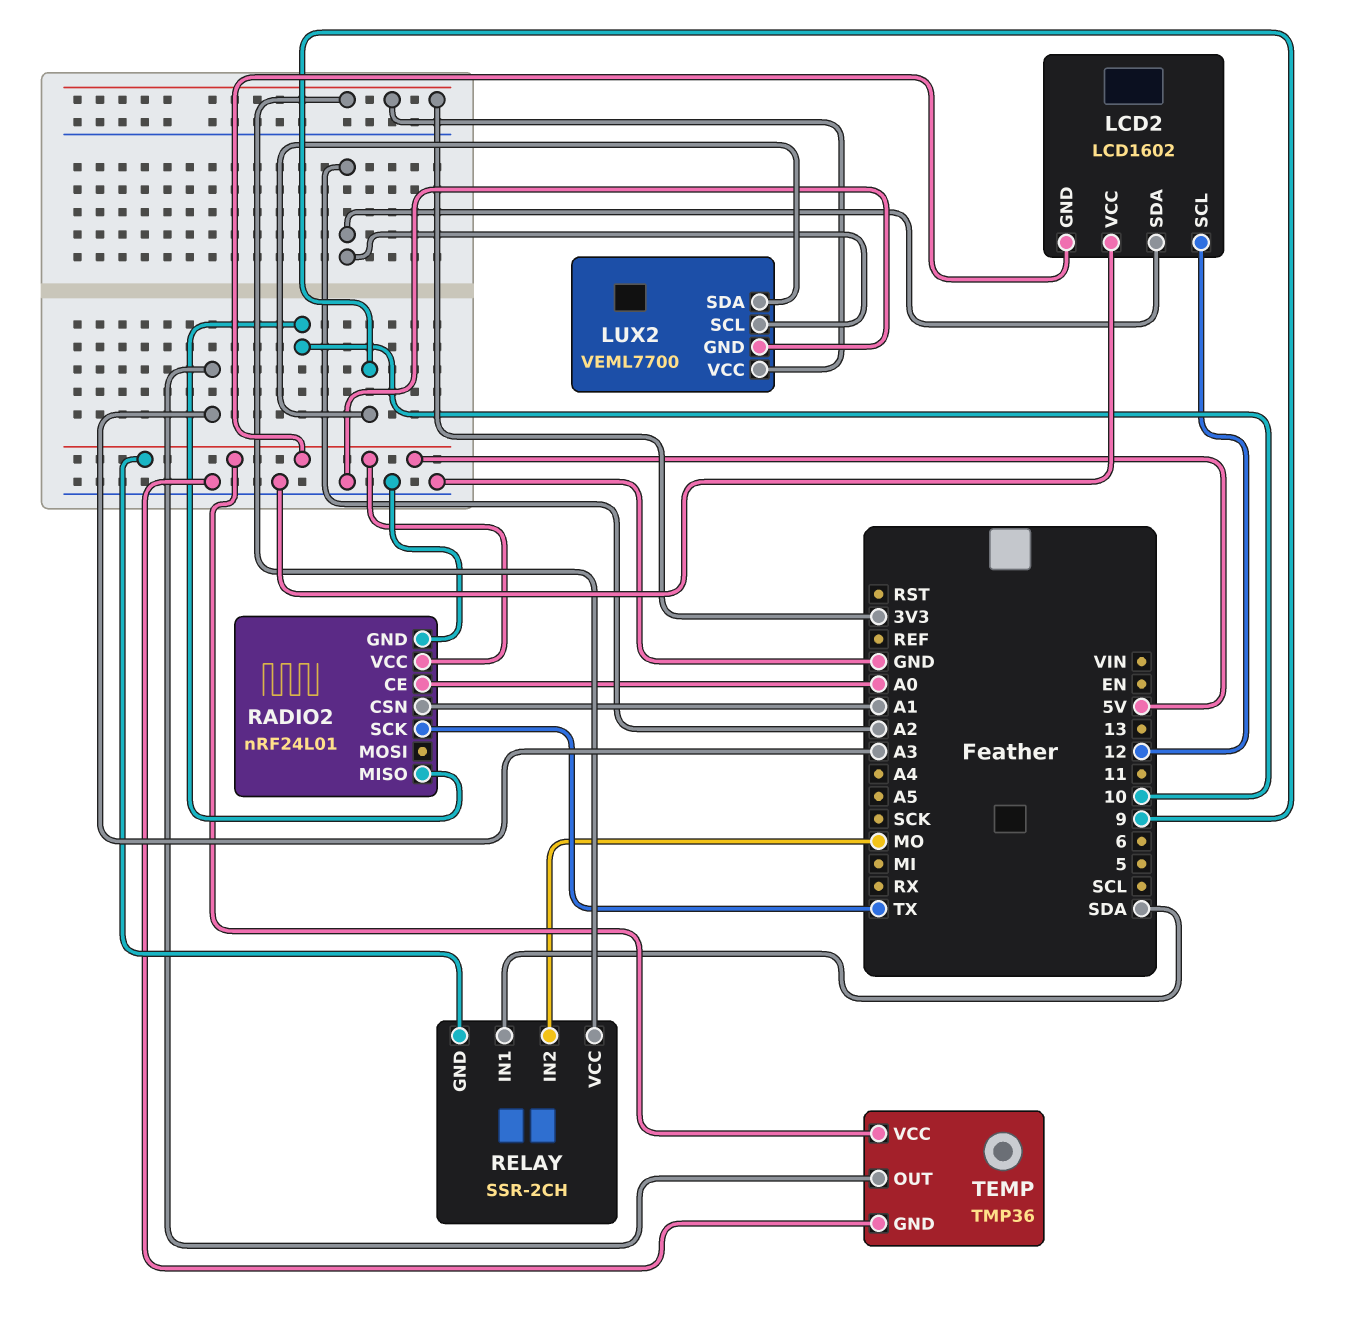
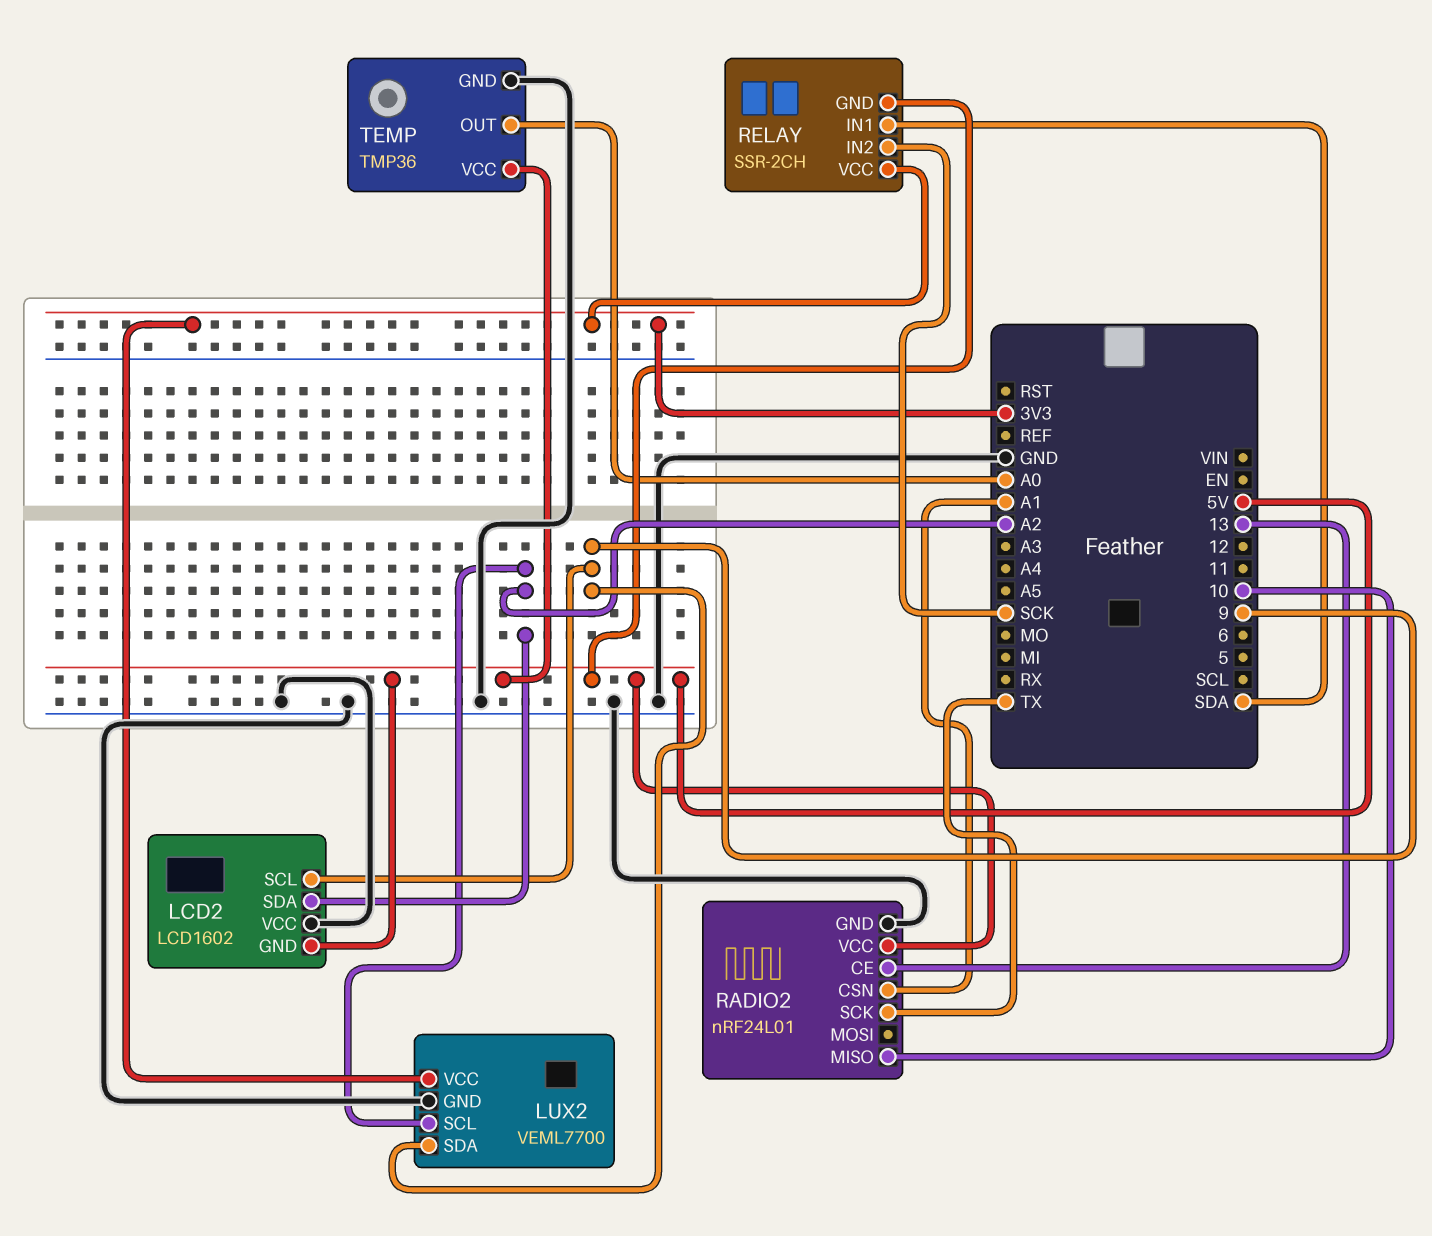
LCD2 pin SCL: 12 -> 9
RADIO2 pin CE: A0 -> 13
RELAY pin IN2: MO -> SCK
TEMP pin OUT: A3 -> A0

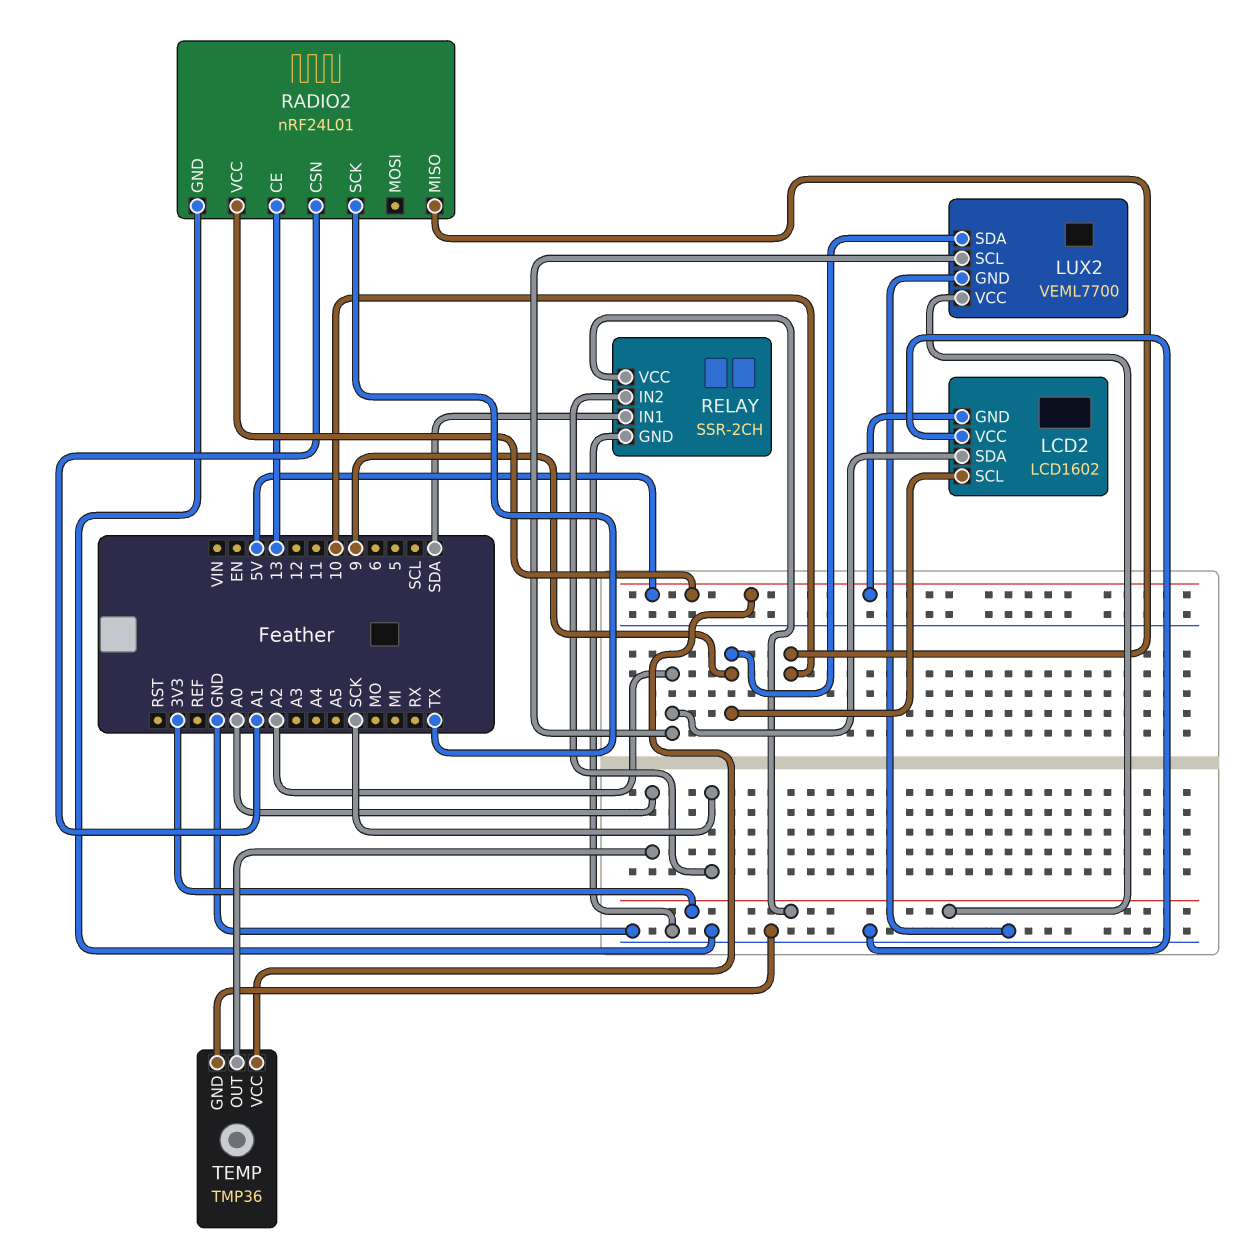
RELAY pin GND: 5V -> GND

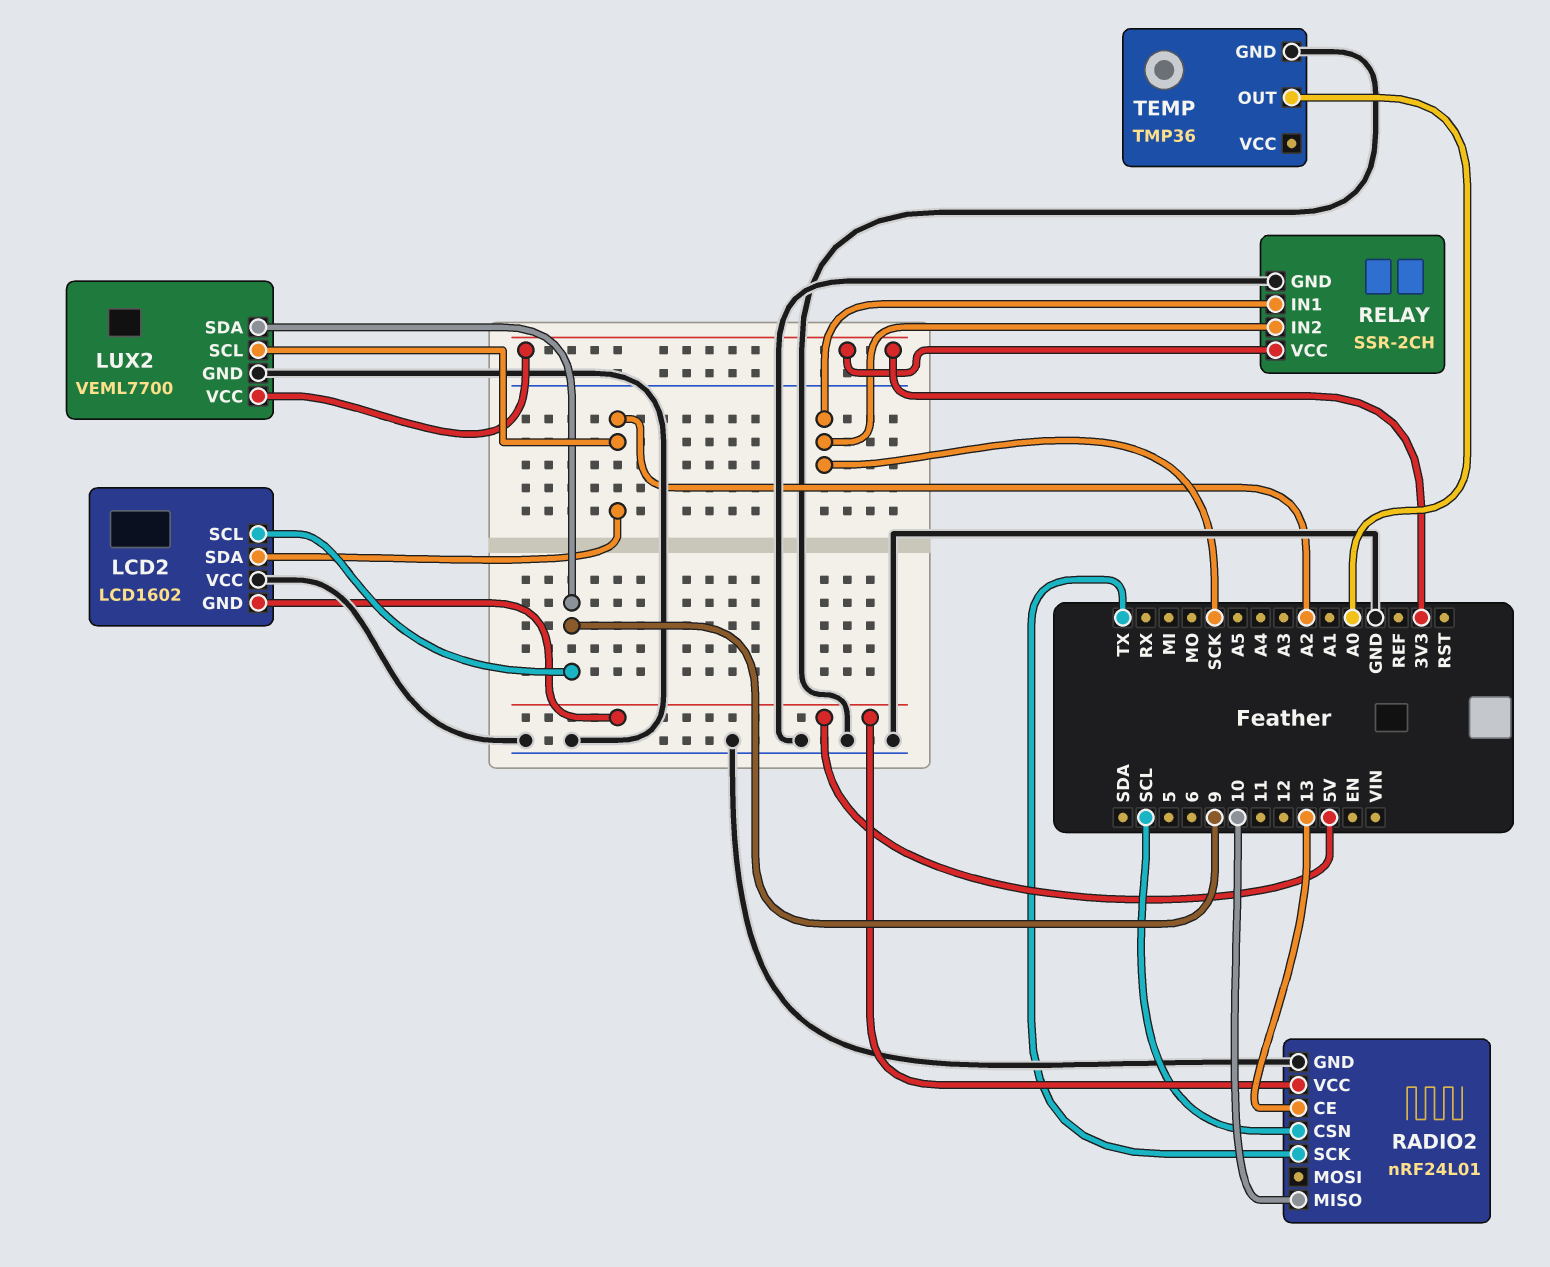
RADIO2 pin CSN: A1 -> SCL
RELAY pin IN1: SDA -> SCK
TEMP pin VCC: 5V -> none

